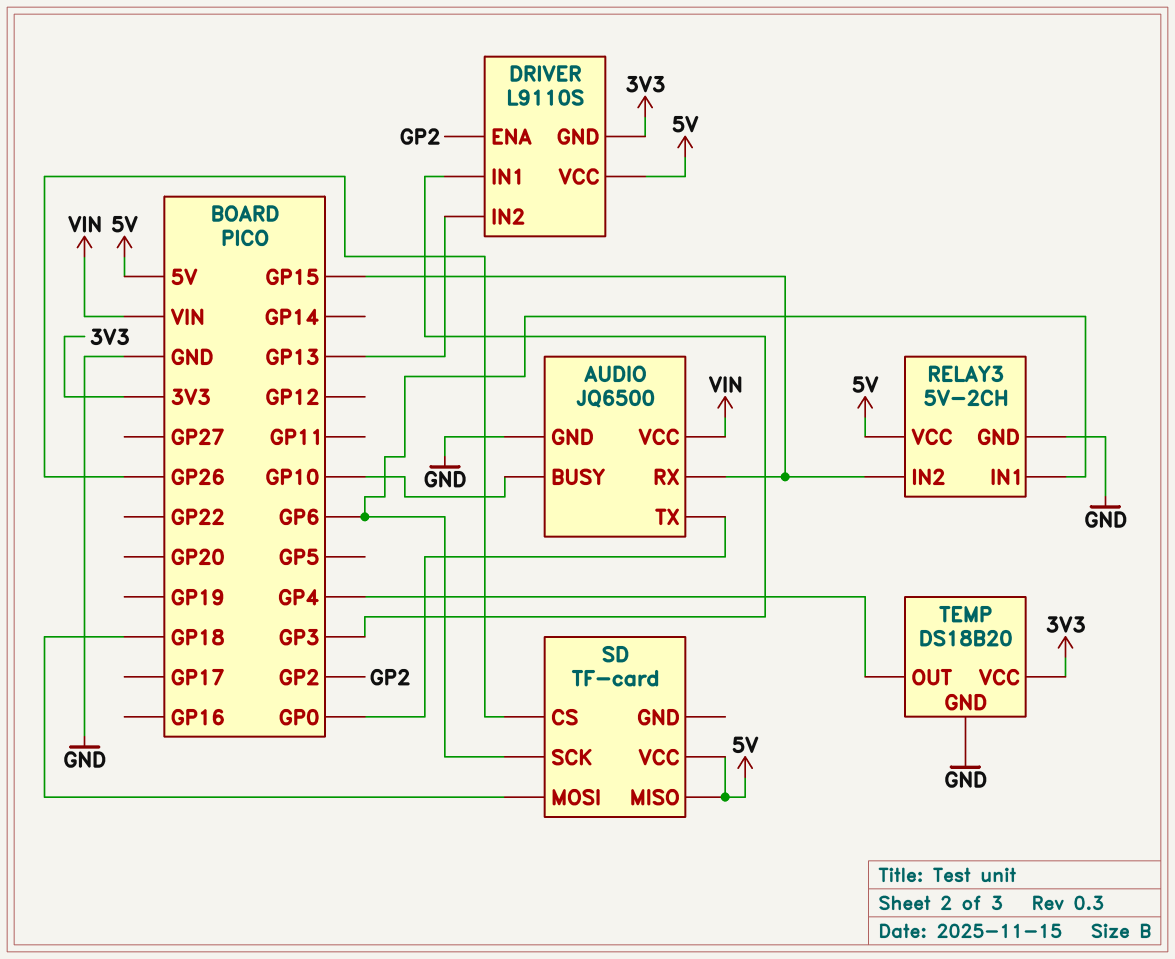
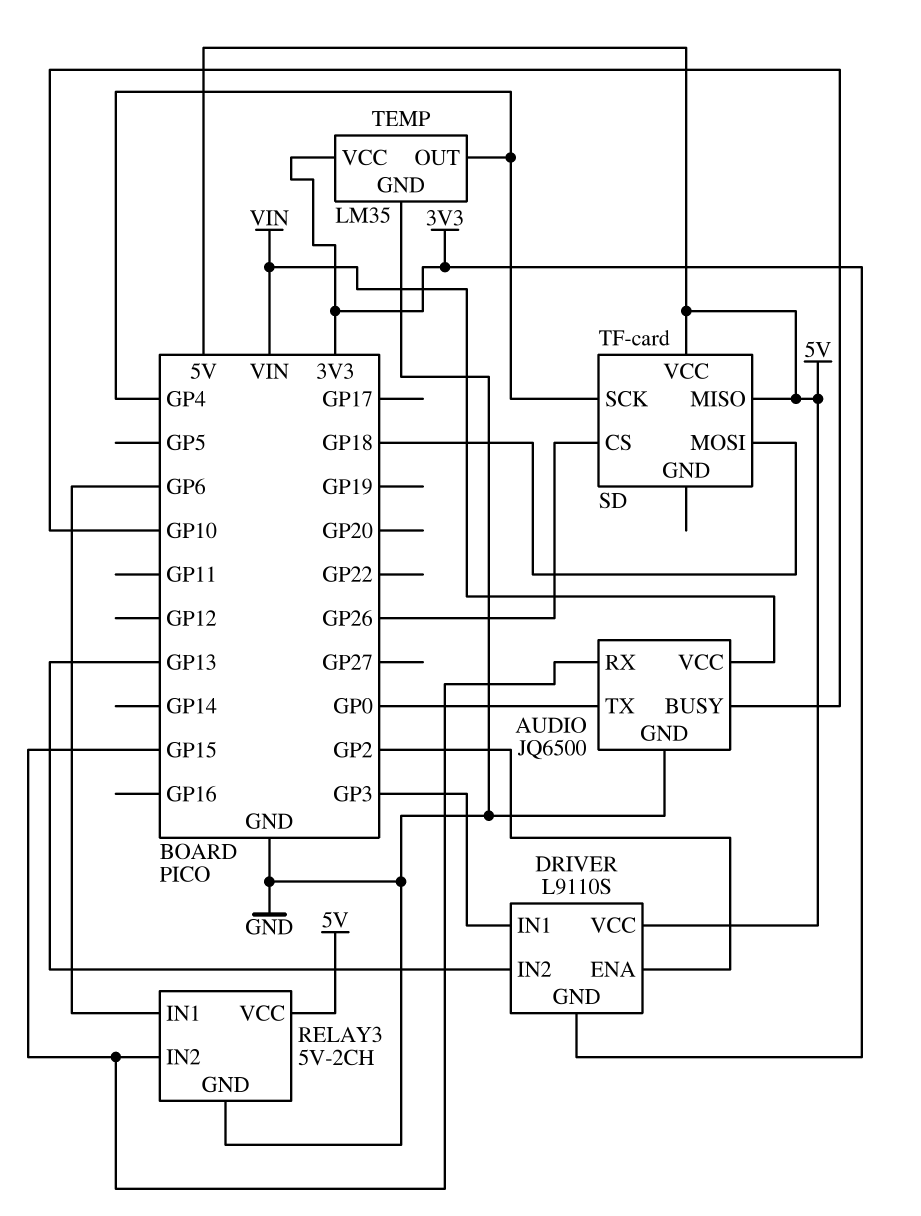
SD pin SCK: GP6 -> GP4
TEMP: DS18B20 -> LM35

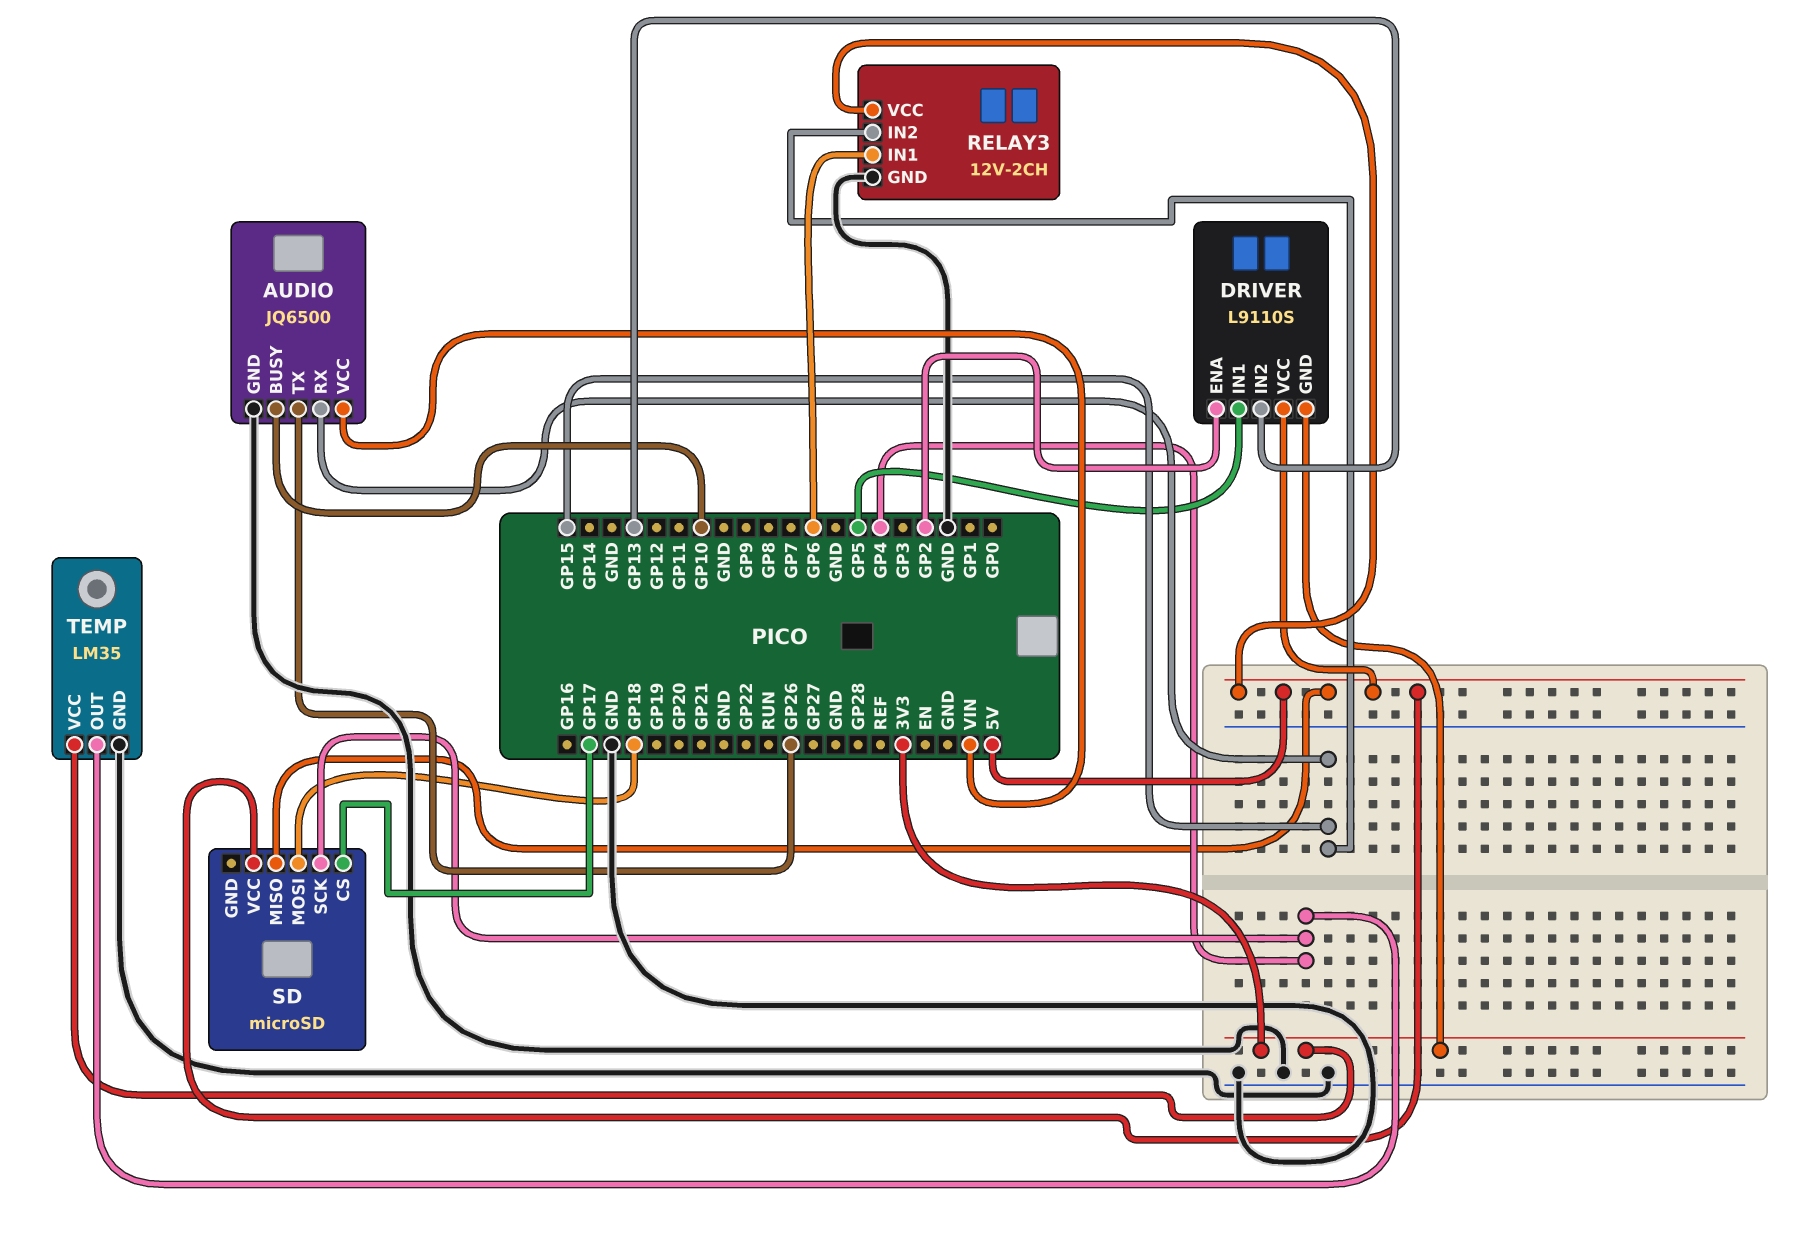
AUDIO pin TX: GP0 -> GP26
DRIVER pin IN1: GP3 -> GP5
RELAY3: 5V-2CH -> 12V-2CH
SD: TF-card -> microSD
SD pin CS: GP26 -> GP17

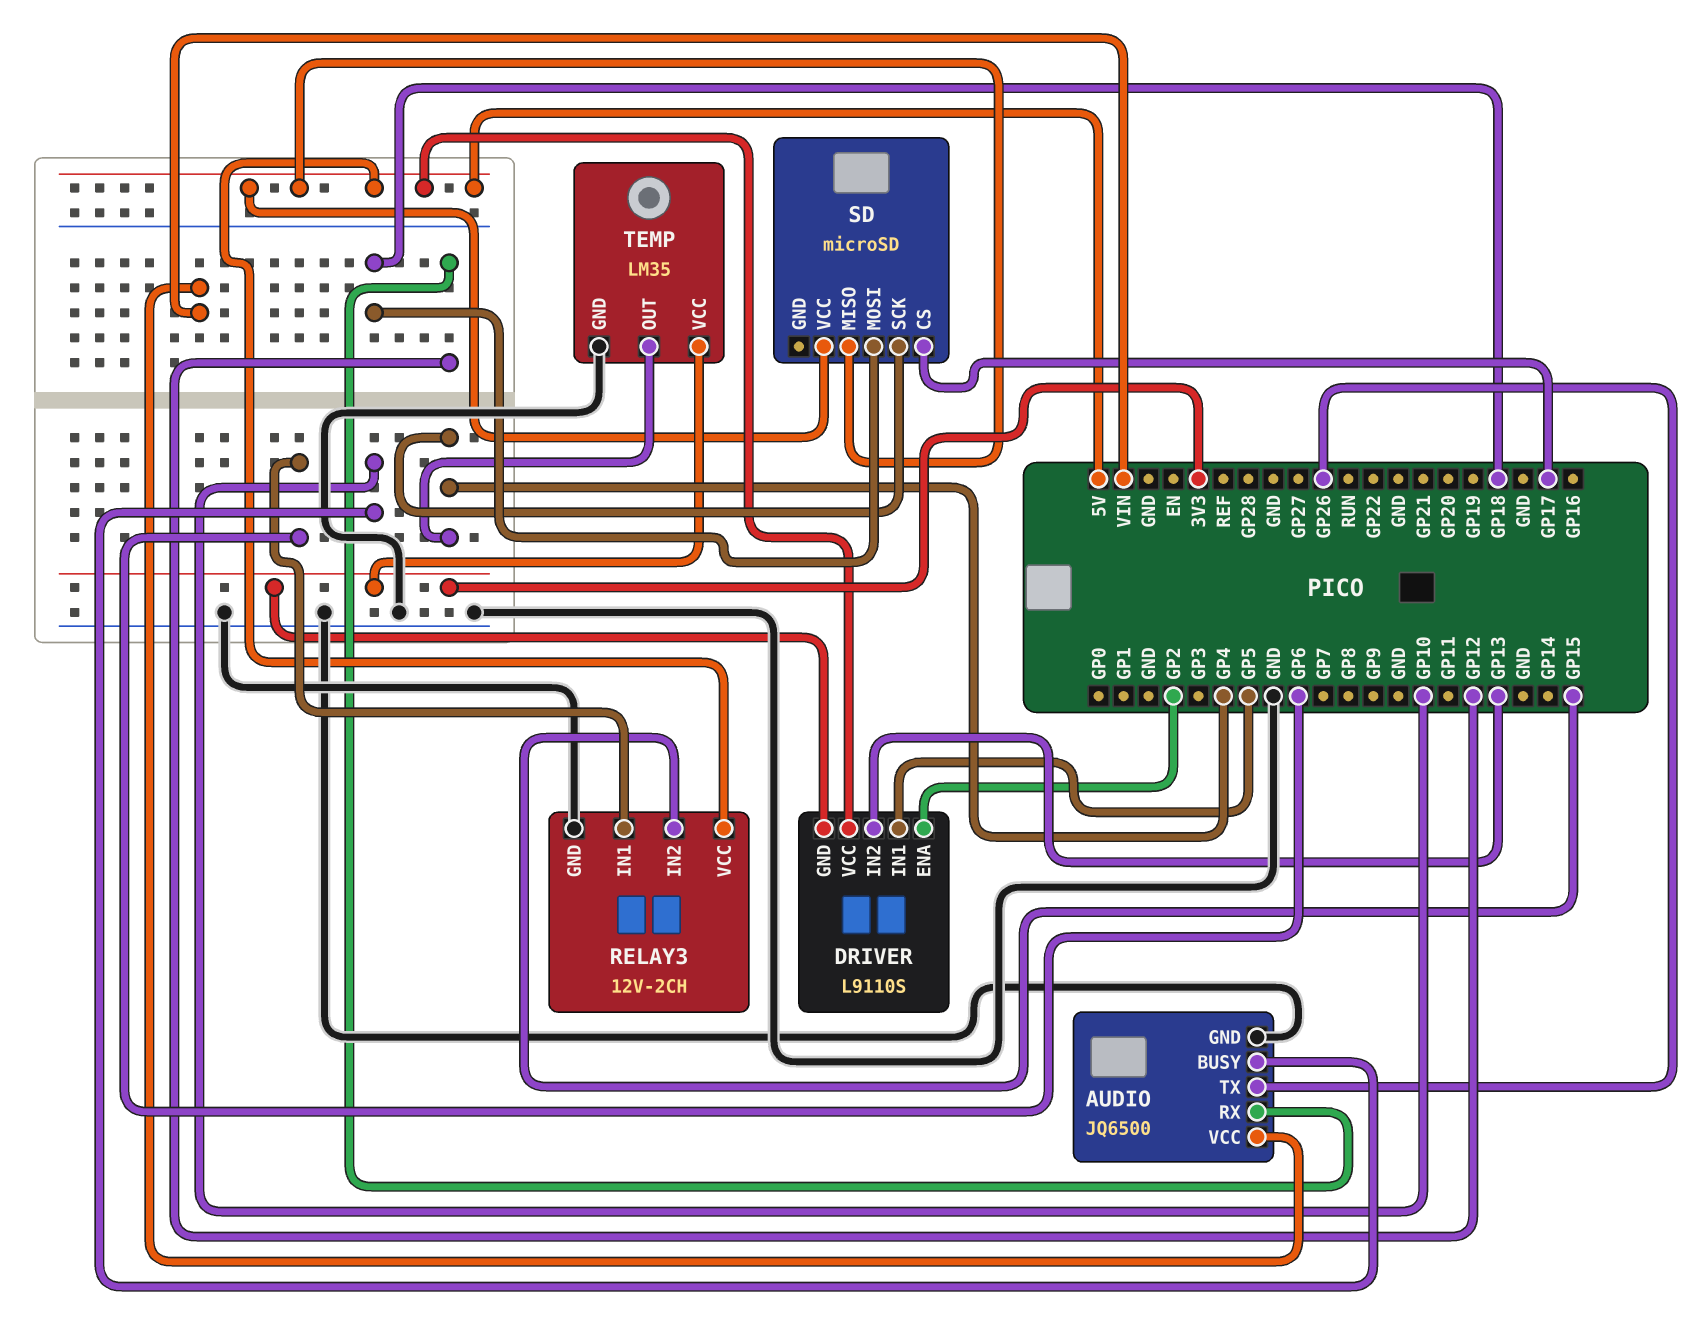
AUDIO pin RX: GP15 -> GP12

